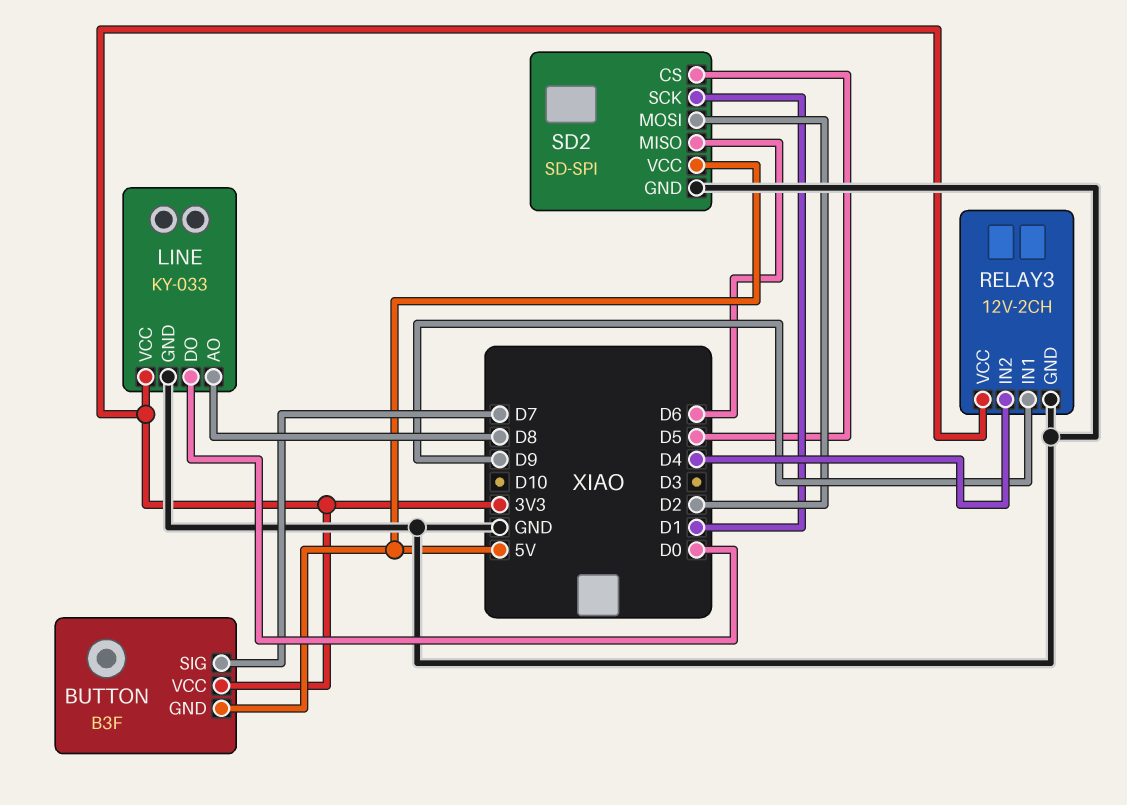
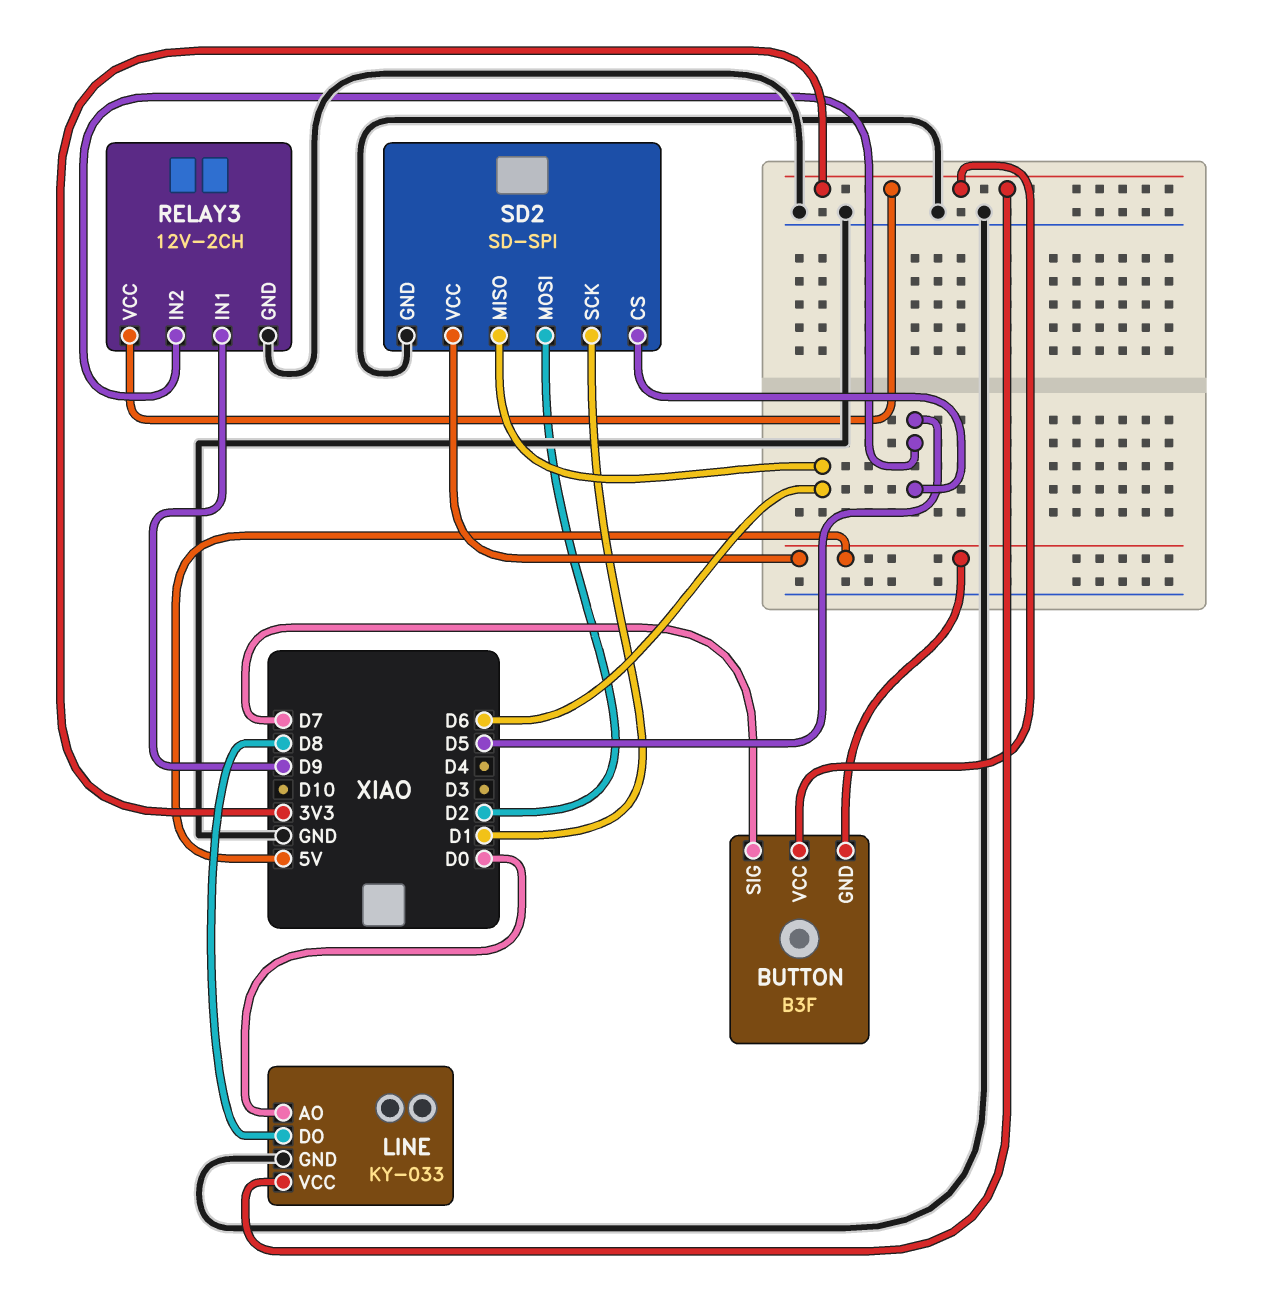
LINE pin AO: D8 -> D0
LINE pin DO: D0 -> D8
RELAY3 pin IN2: D4 -> D5

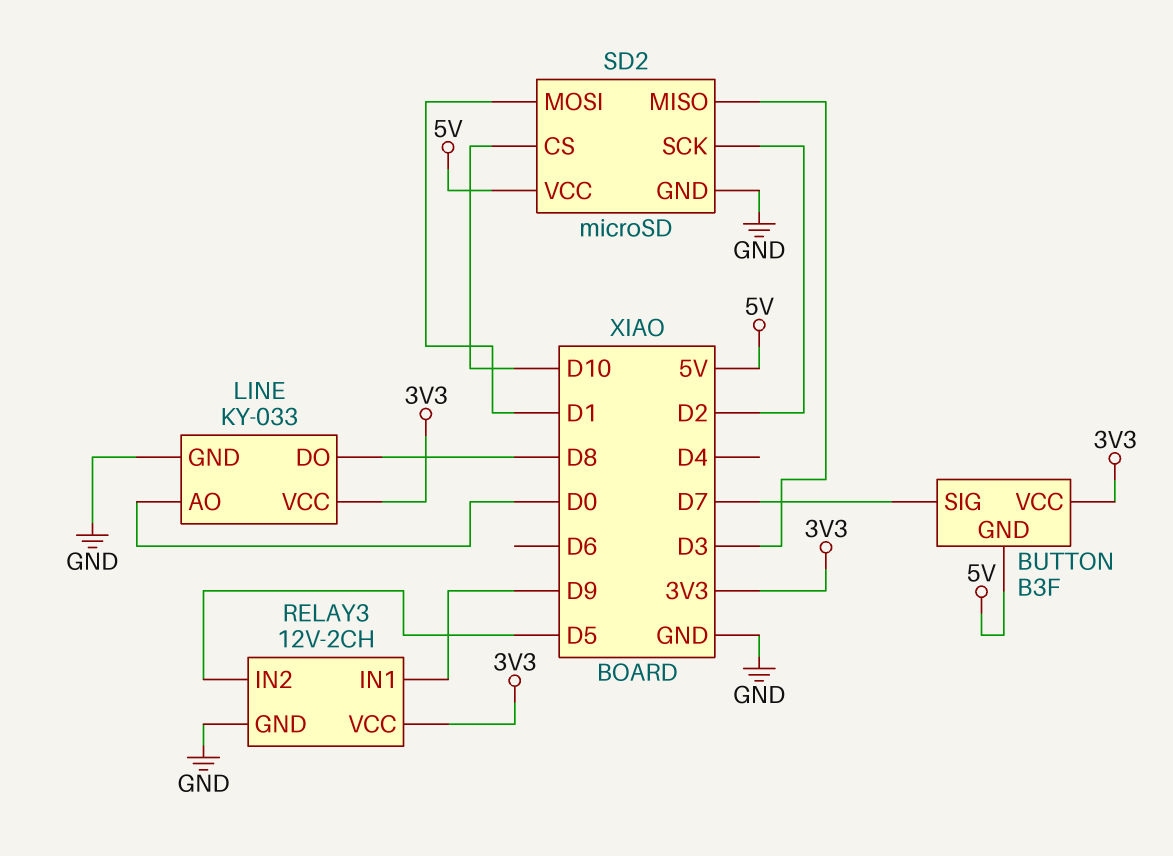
SD2: SD-SPI -> microSD
SD2 pin CS: D5 -> D10
SD2 pin MISO: D6 -> D3
SD2 pin MOSI: D2 -> D1
SD2 pin SCK: D1 -> D2

